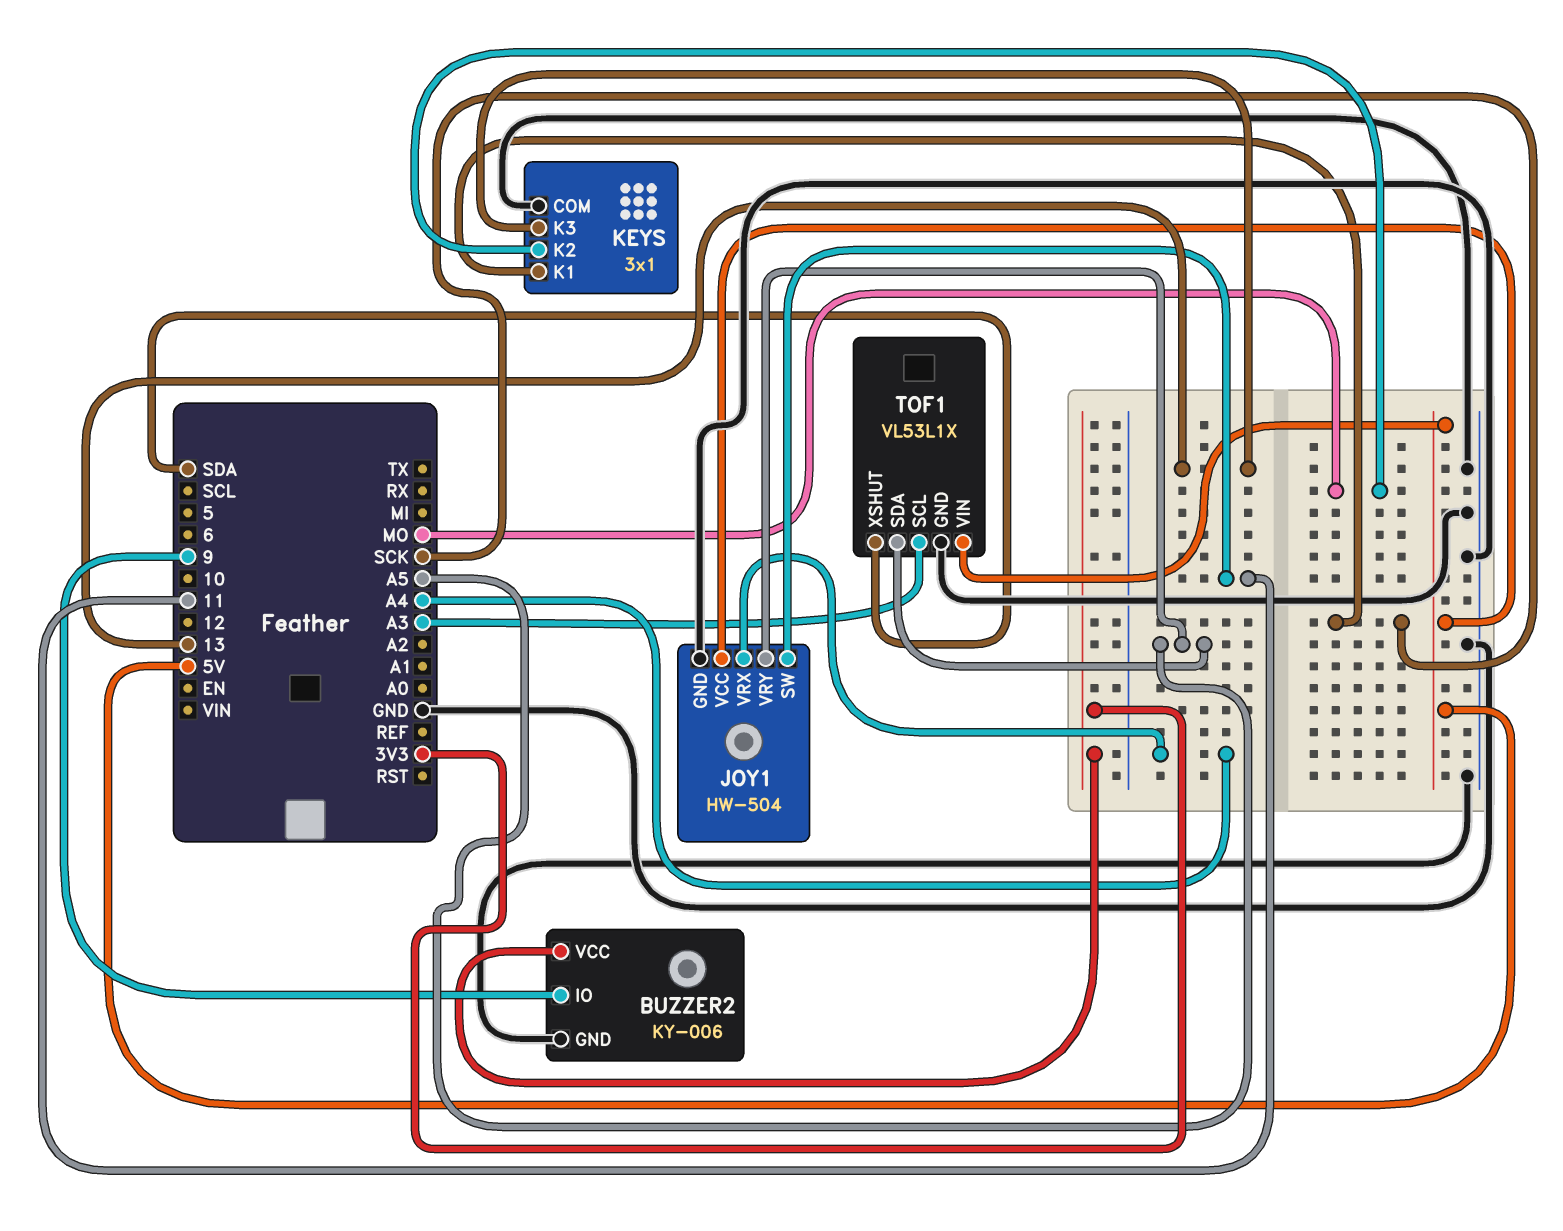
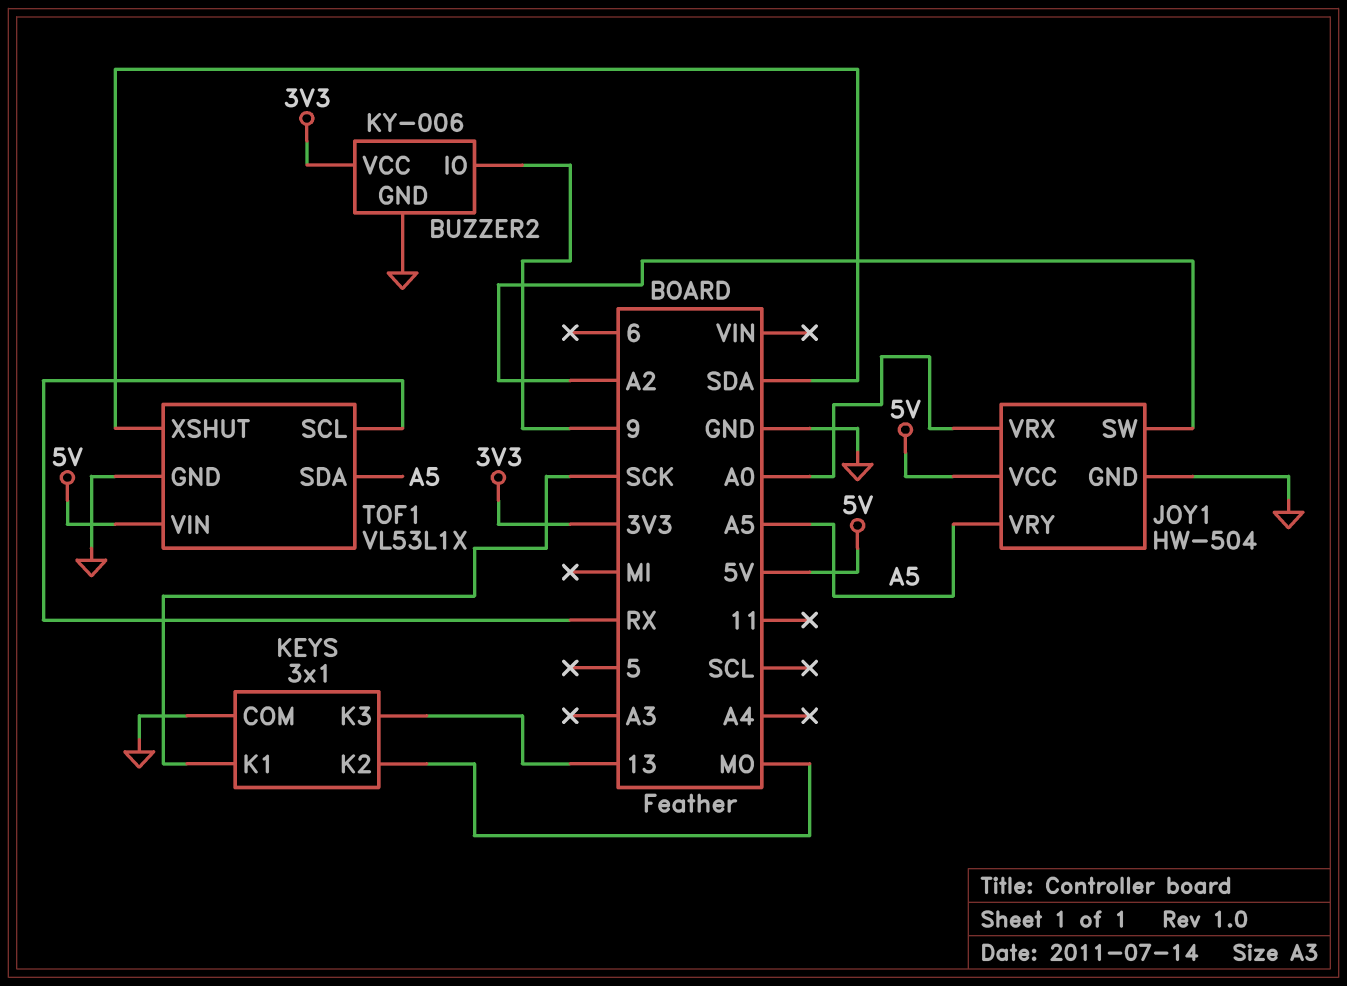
JOY1 pin SW: 11 -> A2
JOY1 pin VRX: A4 -> A0
TOF1 pin SCL: A3 -> RX

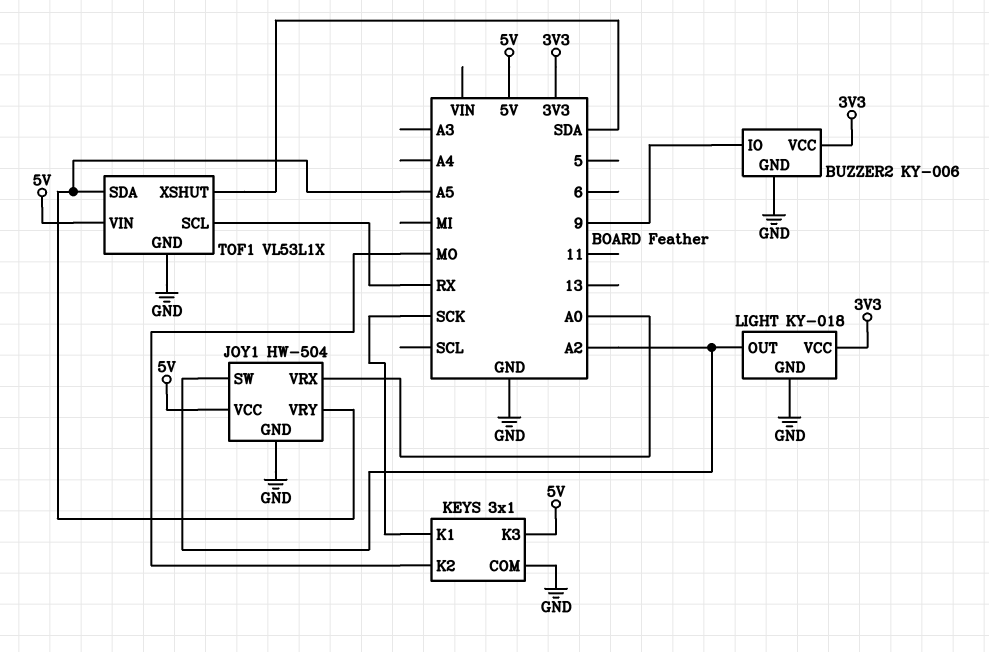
KEYS pin K3: 13 -> 5V
LIGHT: none -> KY-018
LIGHT pin GND: none -> GND
LIGHT pin OUT: none -> A2
LIGHT pin VCC: none -> 3V3

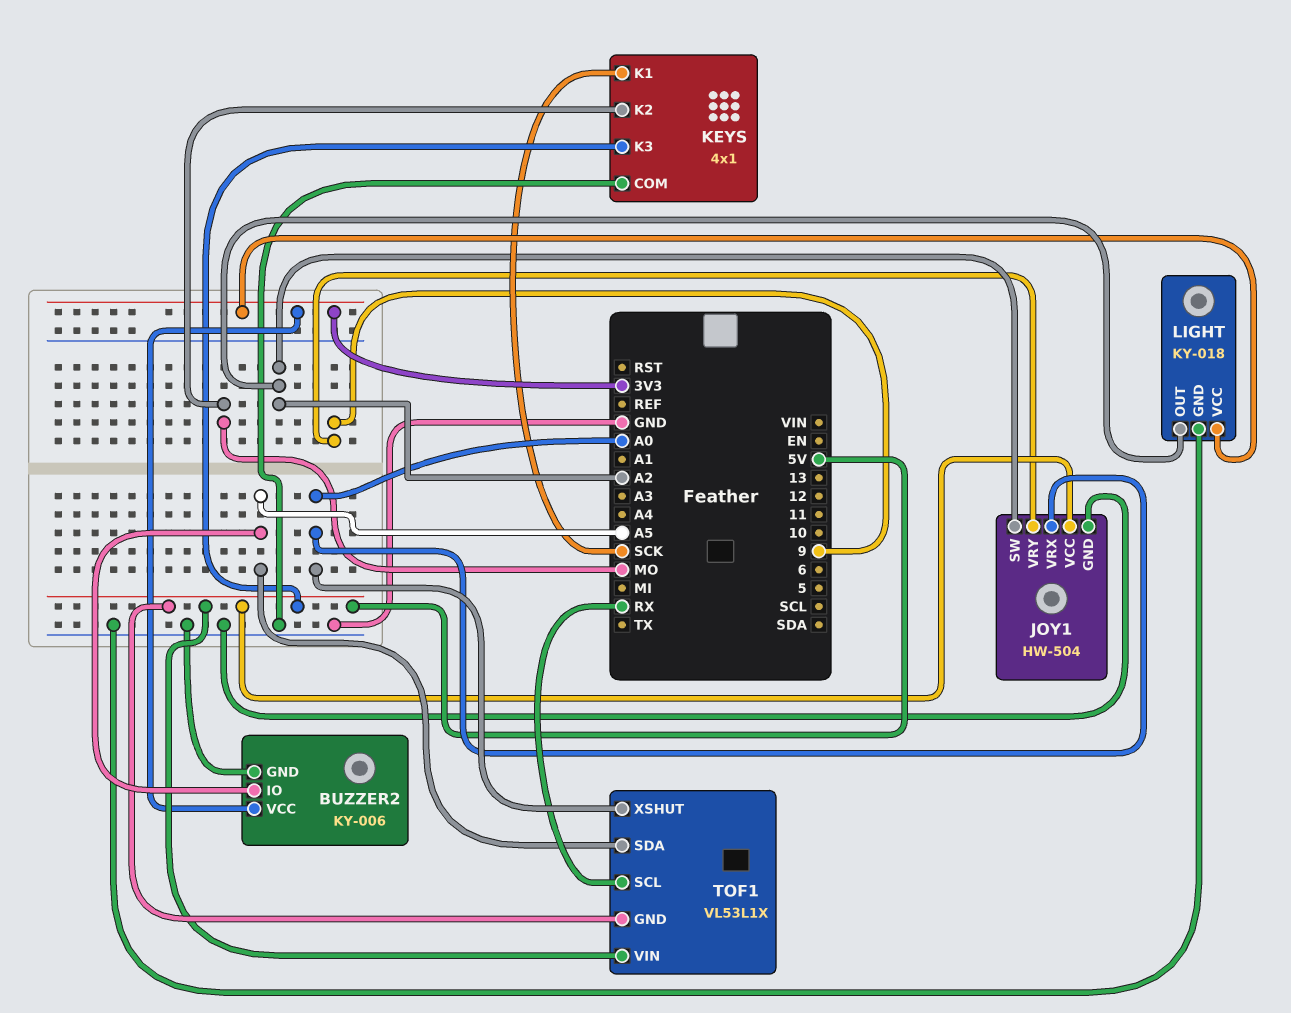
BUZZER2 pin IO: 9 -> A5
JOY1 pin VRY: A5 -> 9
KEYS: 3x1 -> 4x1
TOF1 pin GND: GND -> 5V
TOF1 pin XSHUT: SDA -> A0

